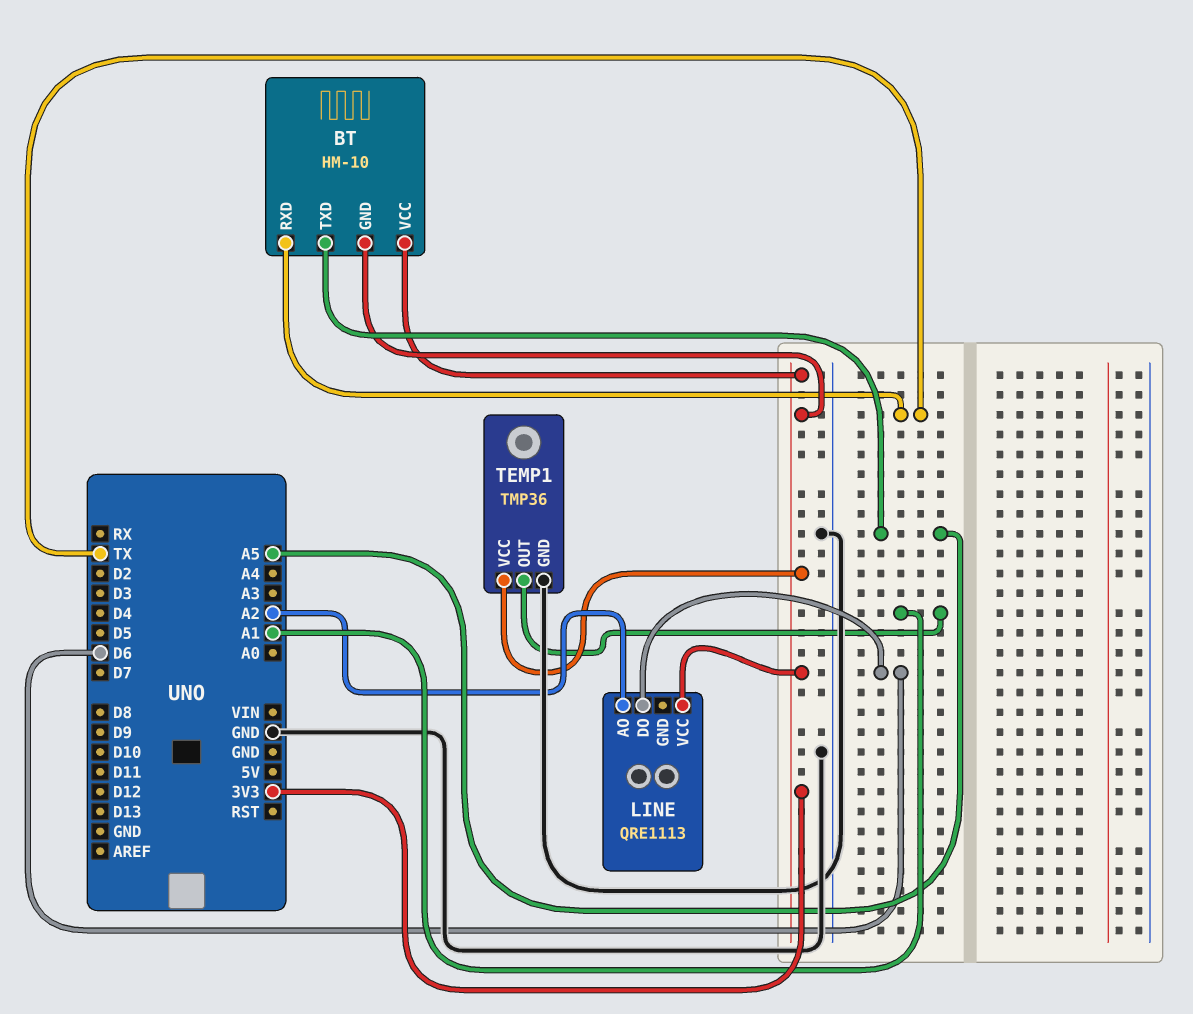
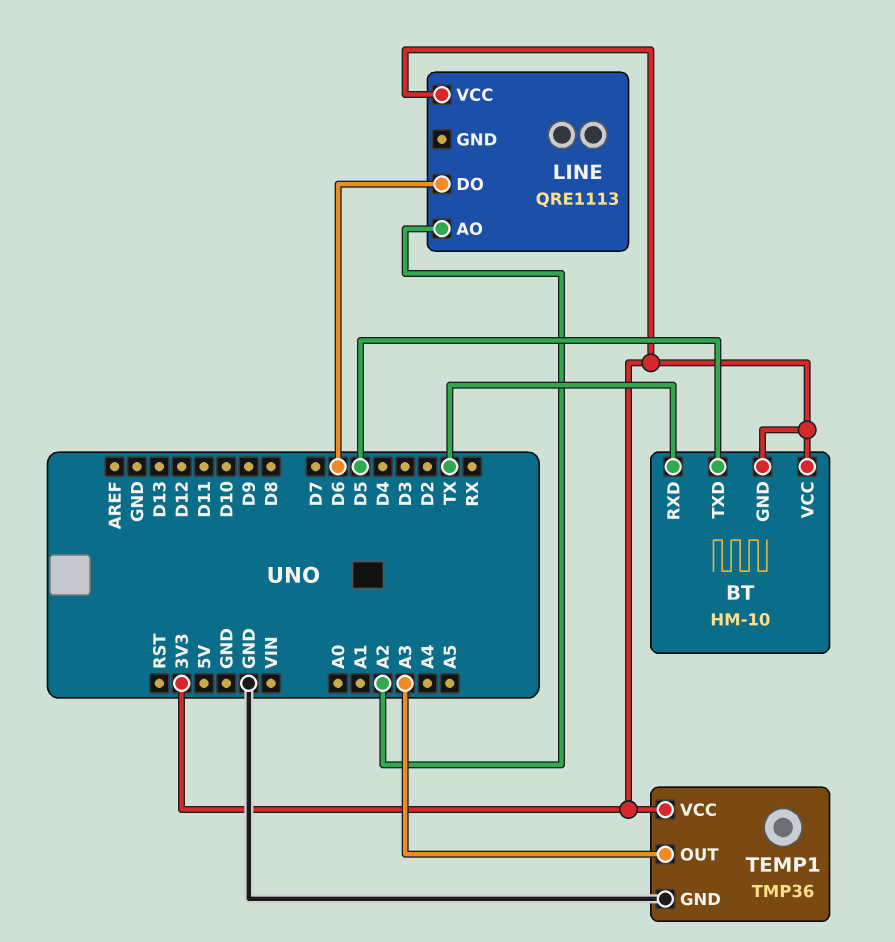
BT pin TXD: A5 -> D5
TEMP1 pin OUT: A1 -> A3

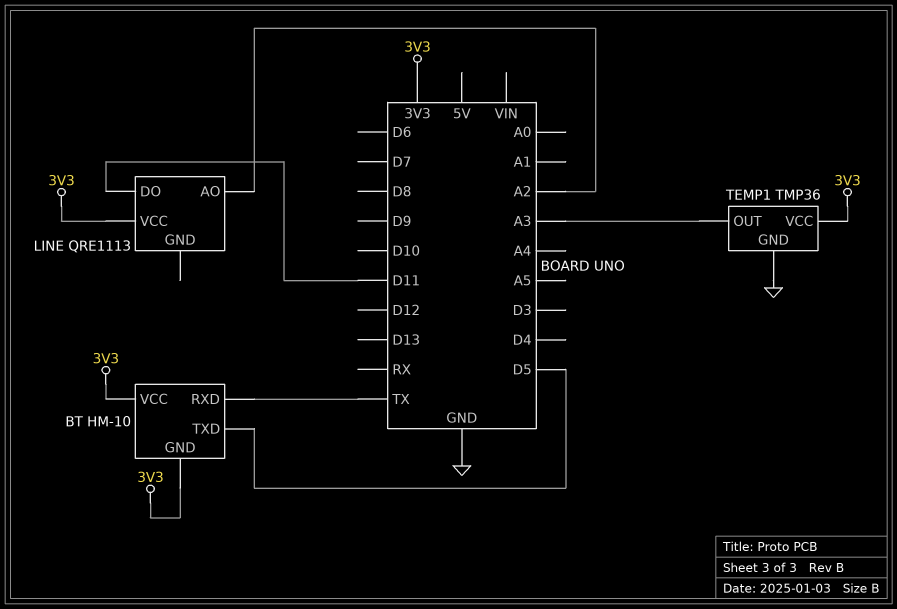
LINE pin DO: D6 -> D11

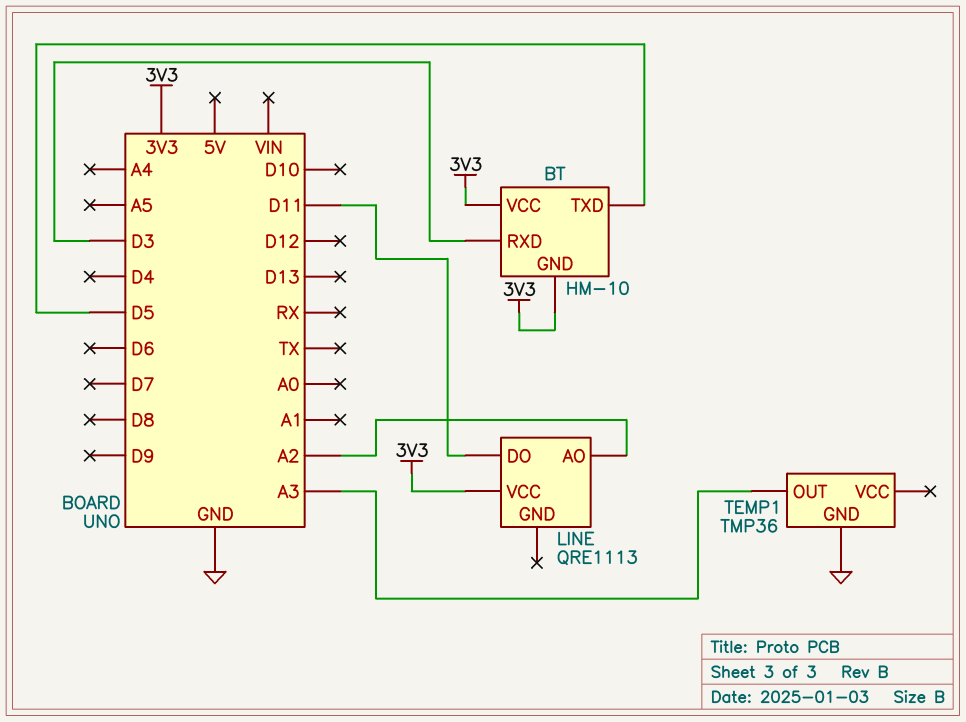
BT pin RXD: TX -> D3
TEMP1 pin VCC: 3V3 -> none

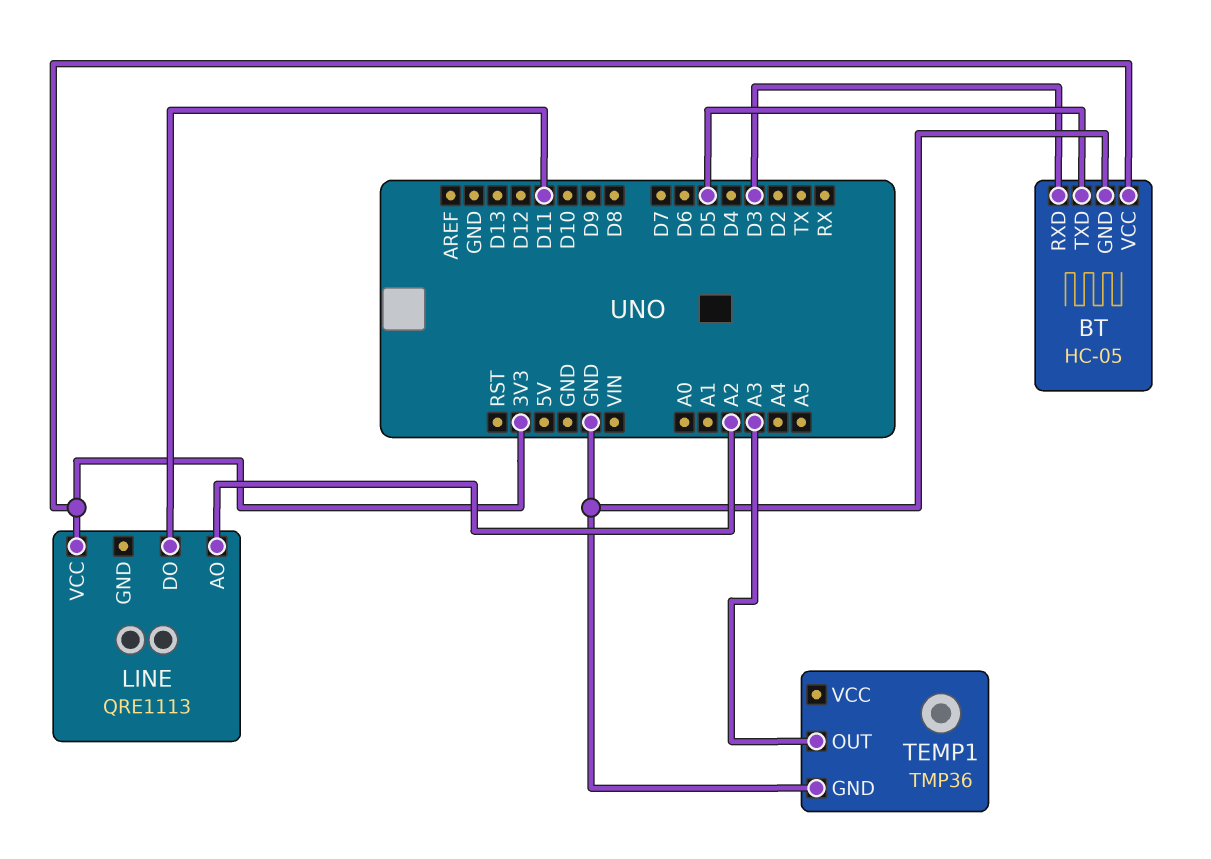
BT: HM-10 -> HC-05
BT pin GND: 3V3 -> GND

